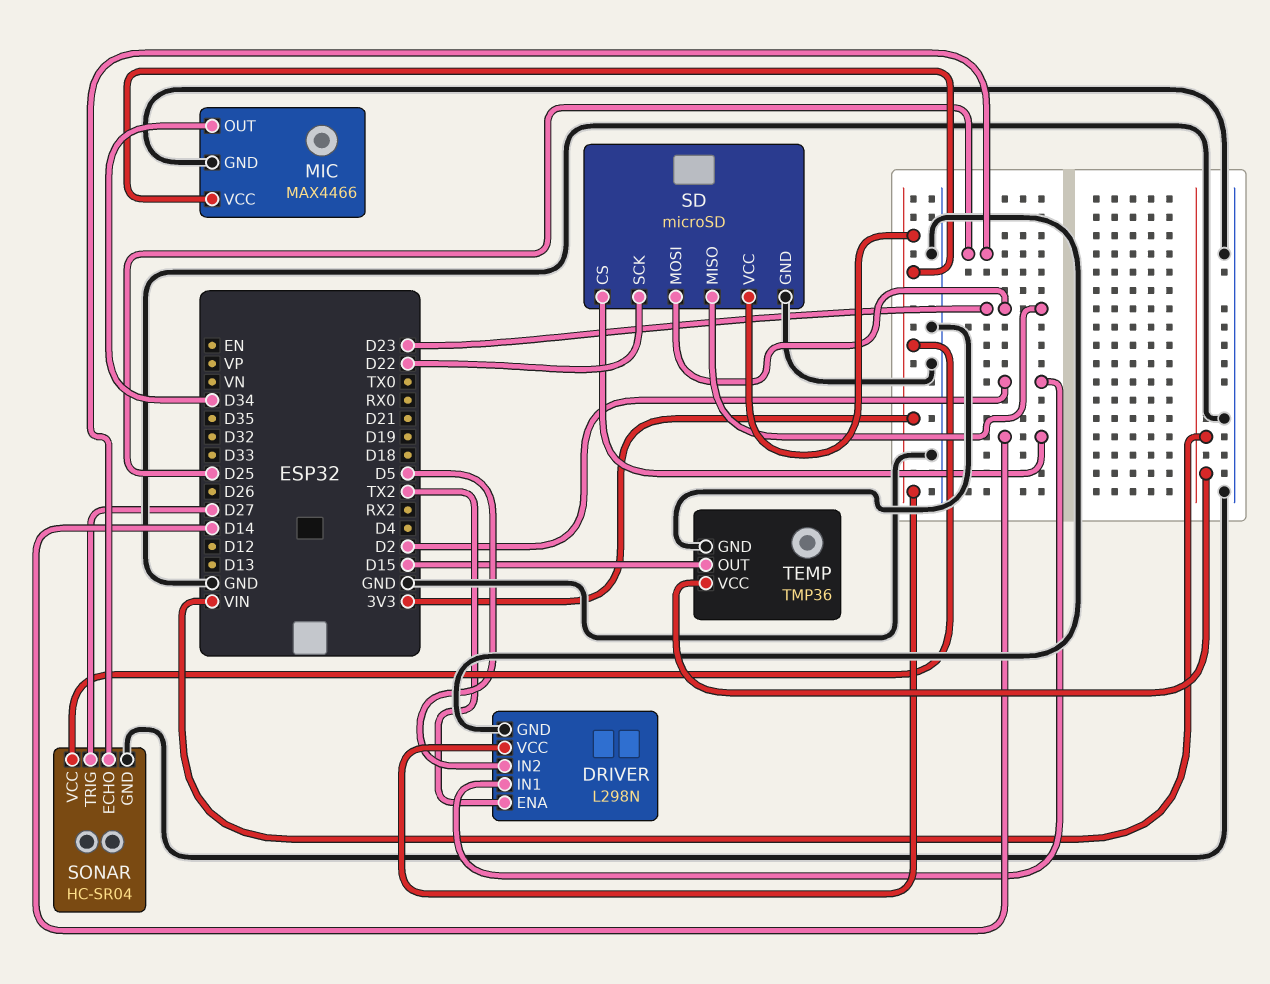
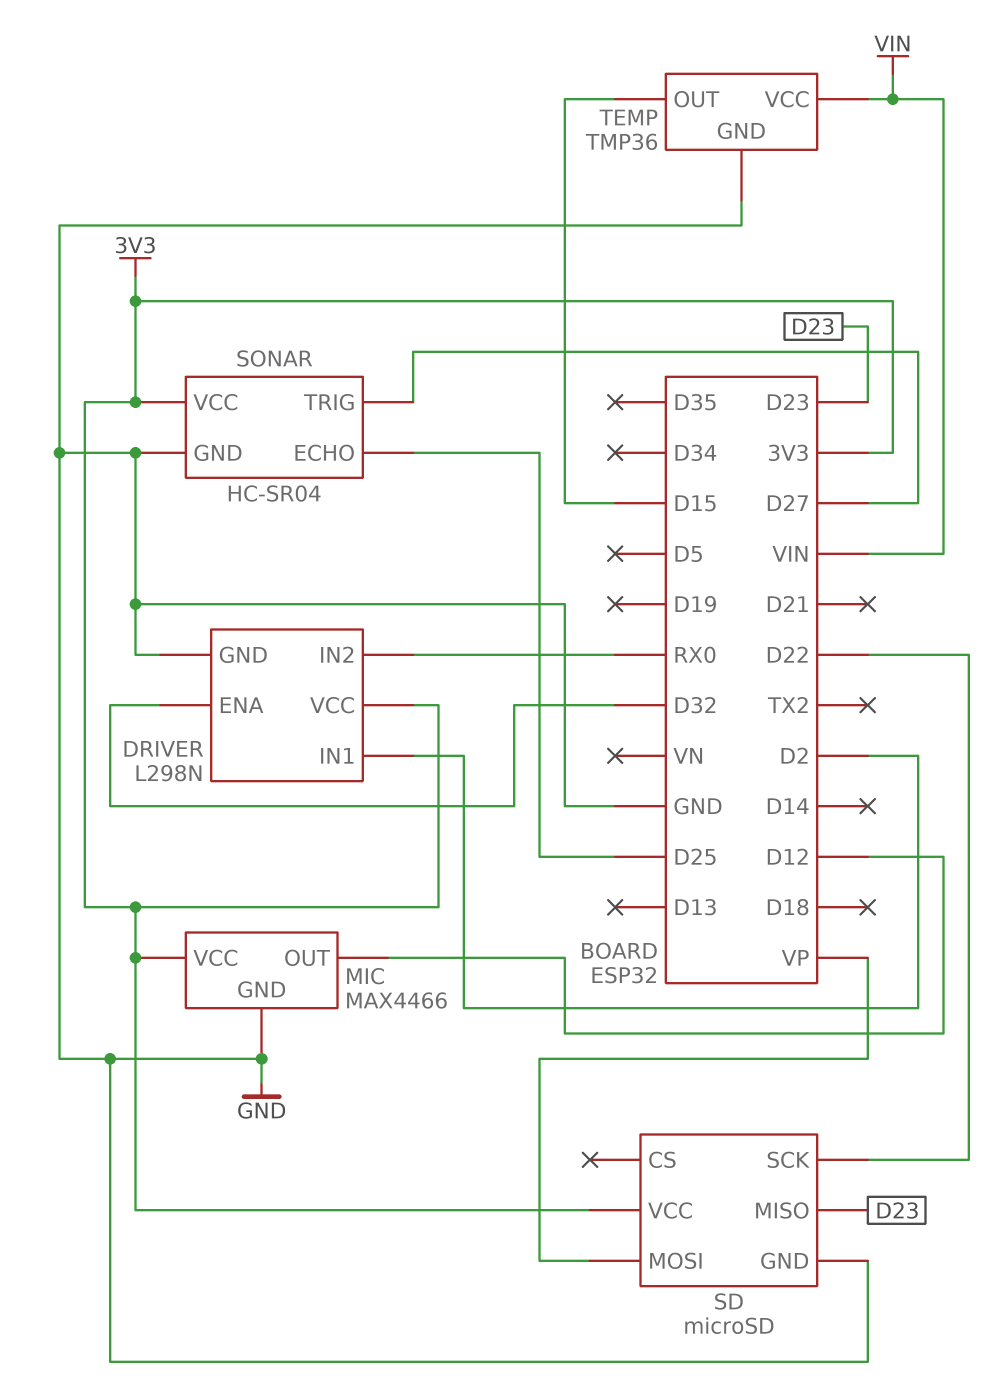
DRIVER pin ENA: TX2 -> D32
DRIVER pin IN2: D5 -> RX0
MIC pin OUT: D34 -> D12
SD pin CS: D14 -> none
SD pin MOSI: D23 -> VP

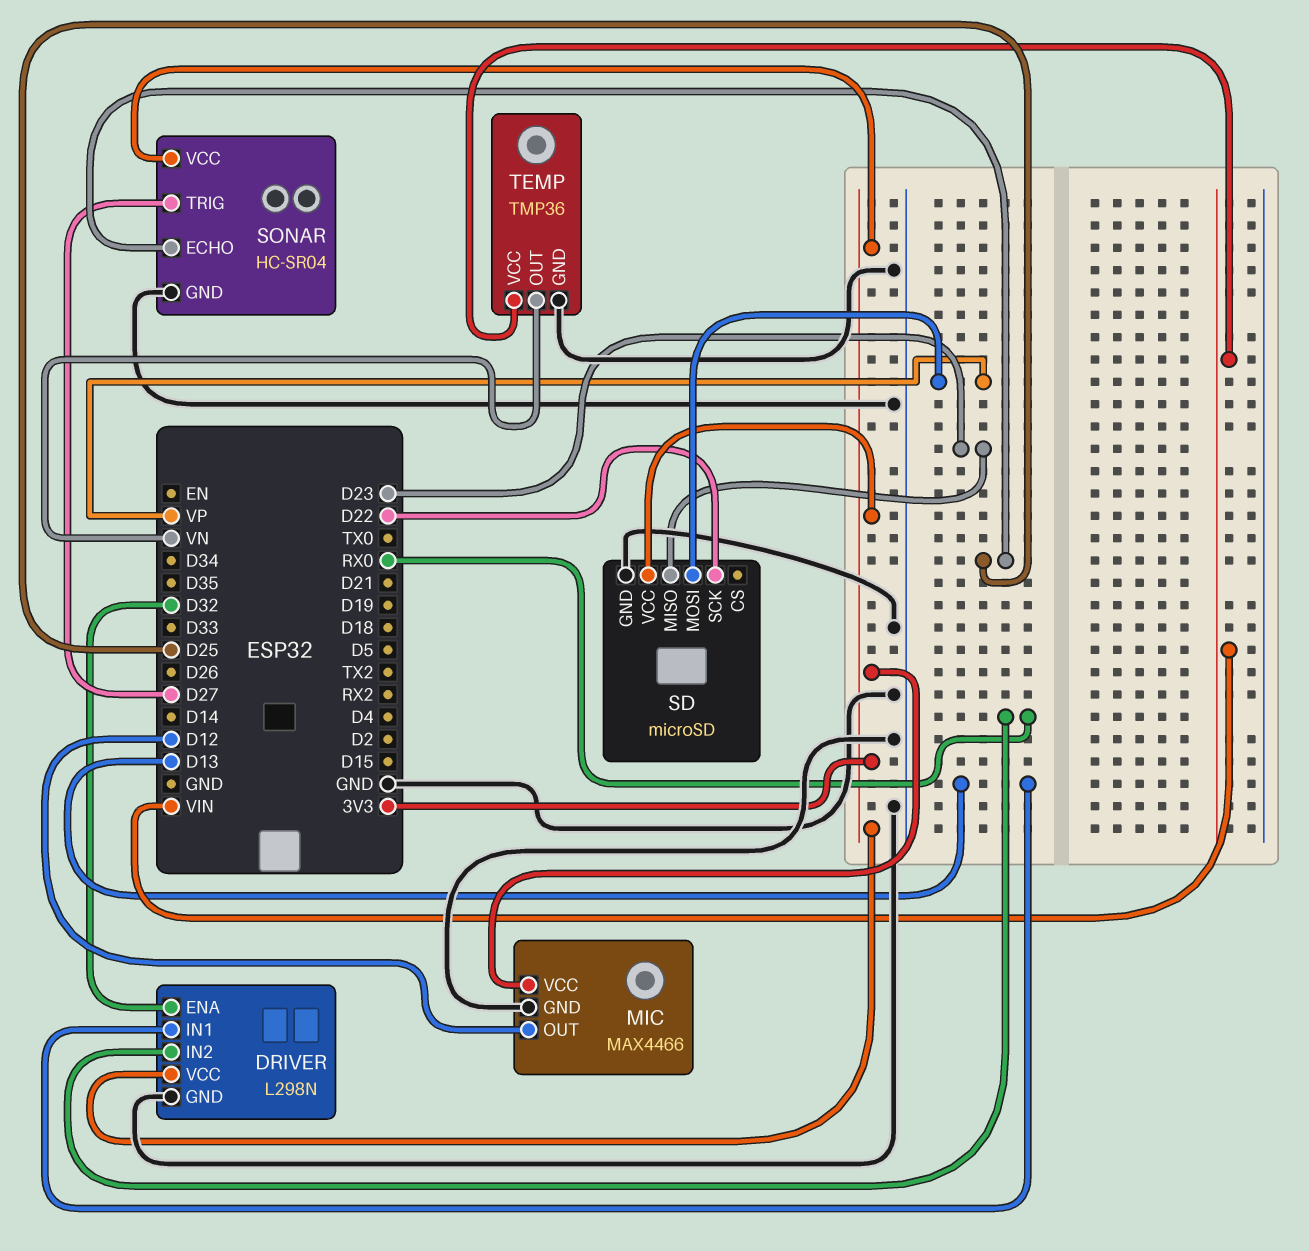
DRIVER pin IN1: D2 -> D13
TEMP pin OUT: D15 -> VN

